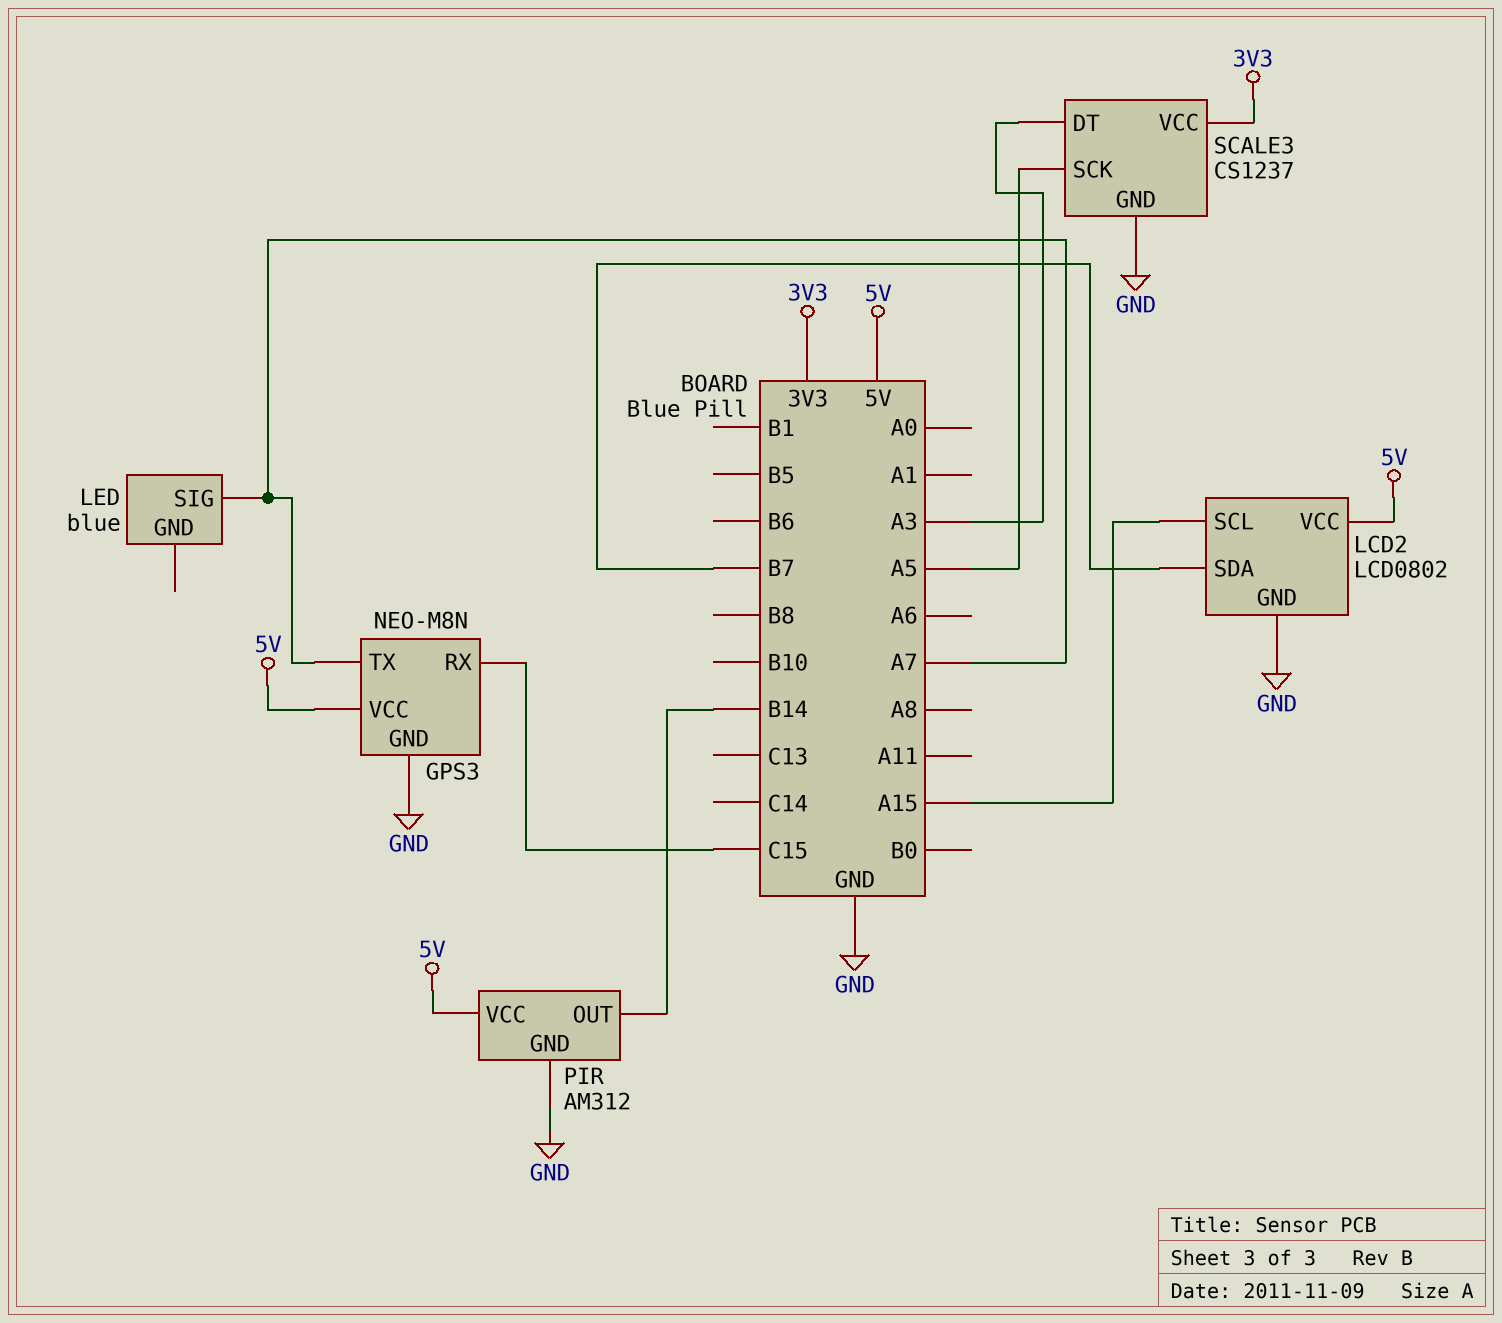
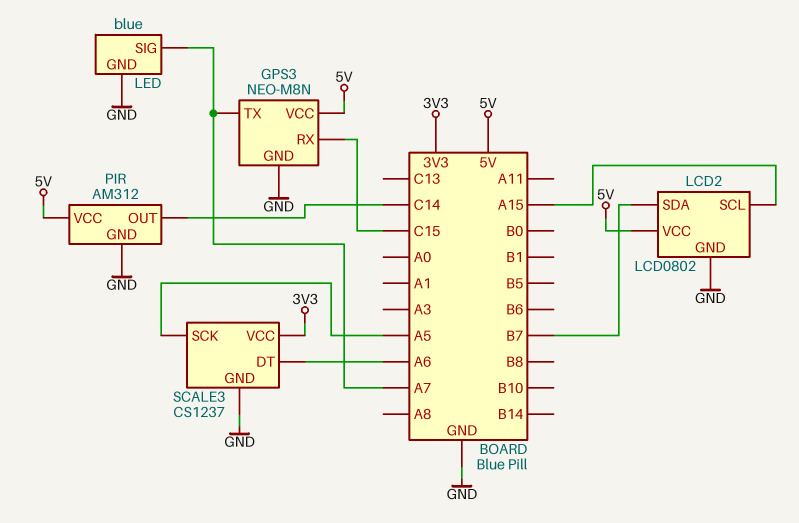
LED pin GND: none -> GND
PIR pin OUT: B14 -> C14
SCALE3 pin DT: A3 -> A6

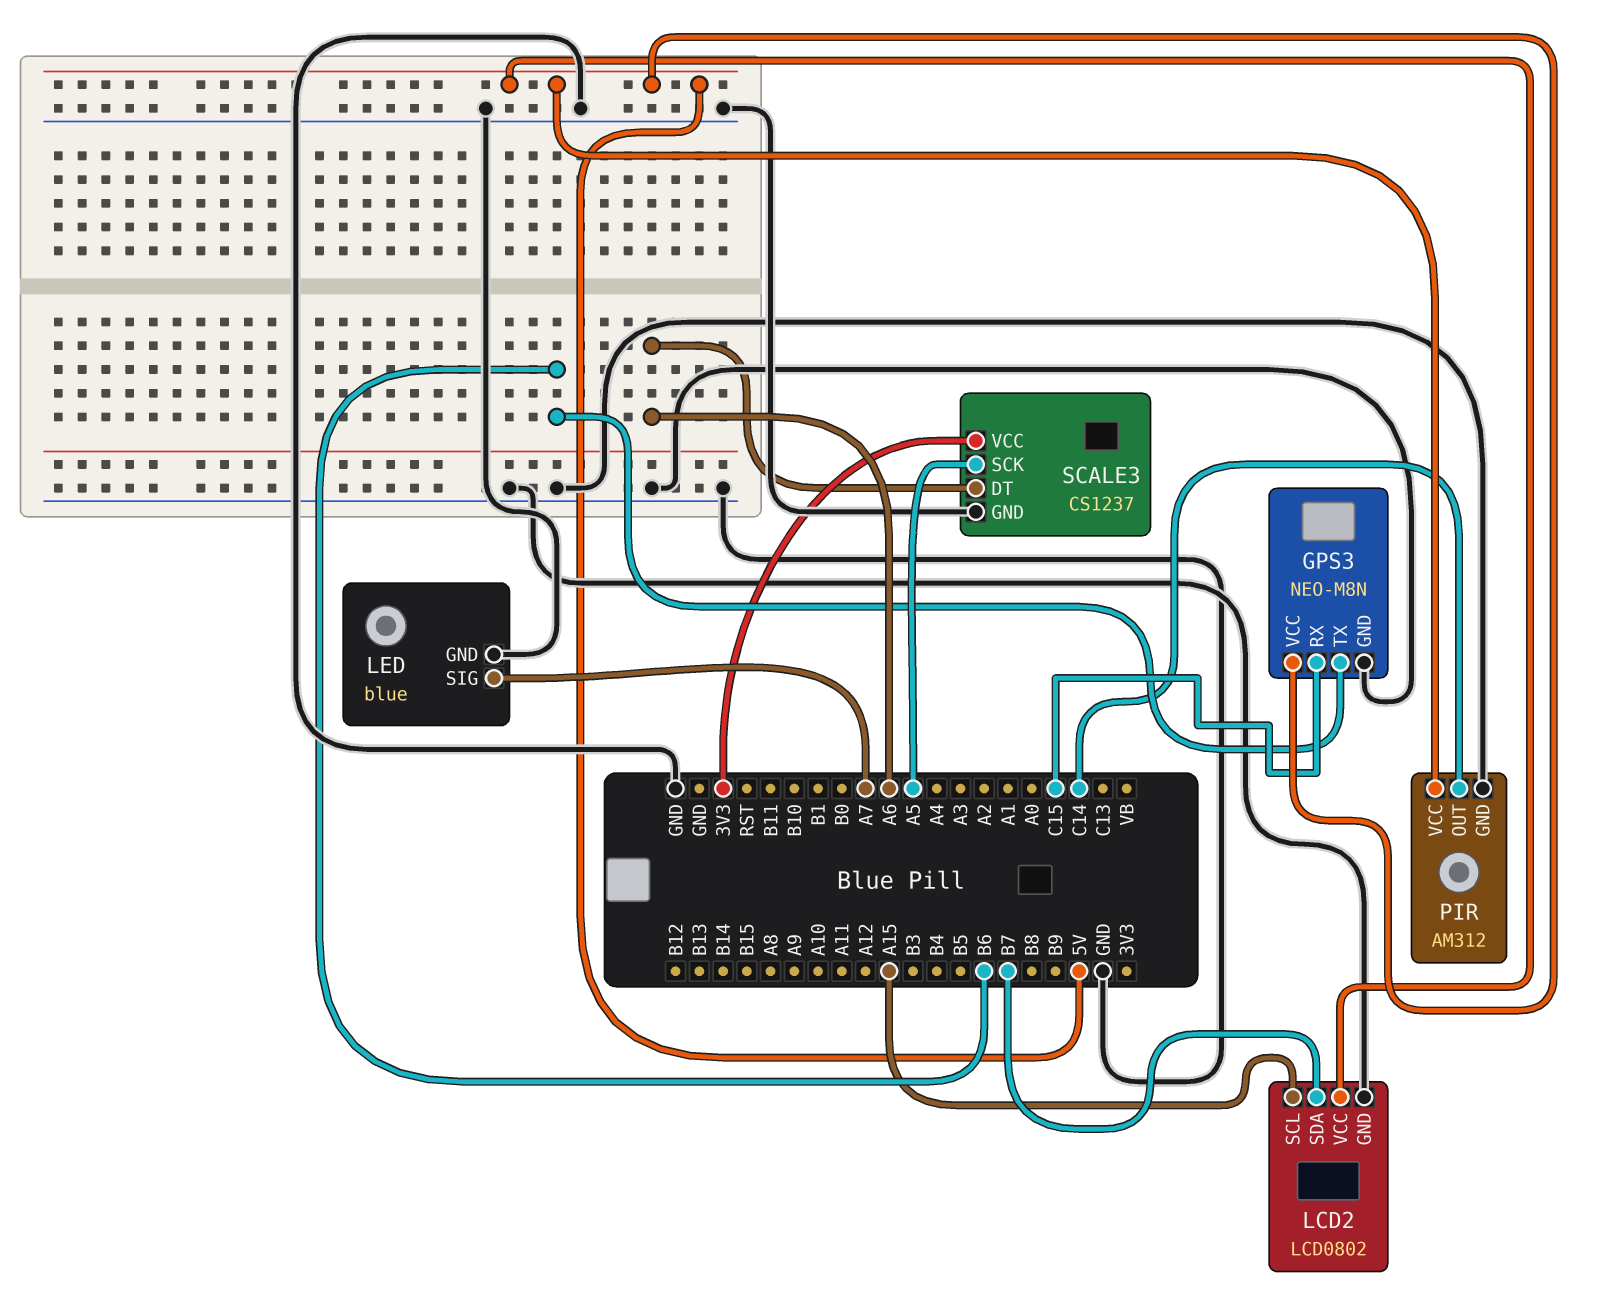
GPS3 pin TX: A7 -> B6

